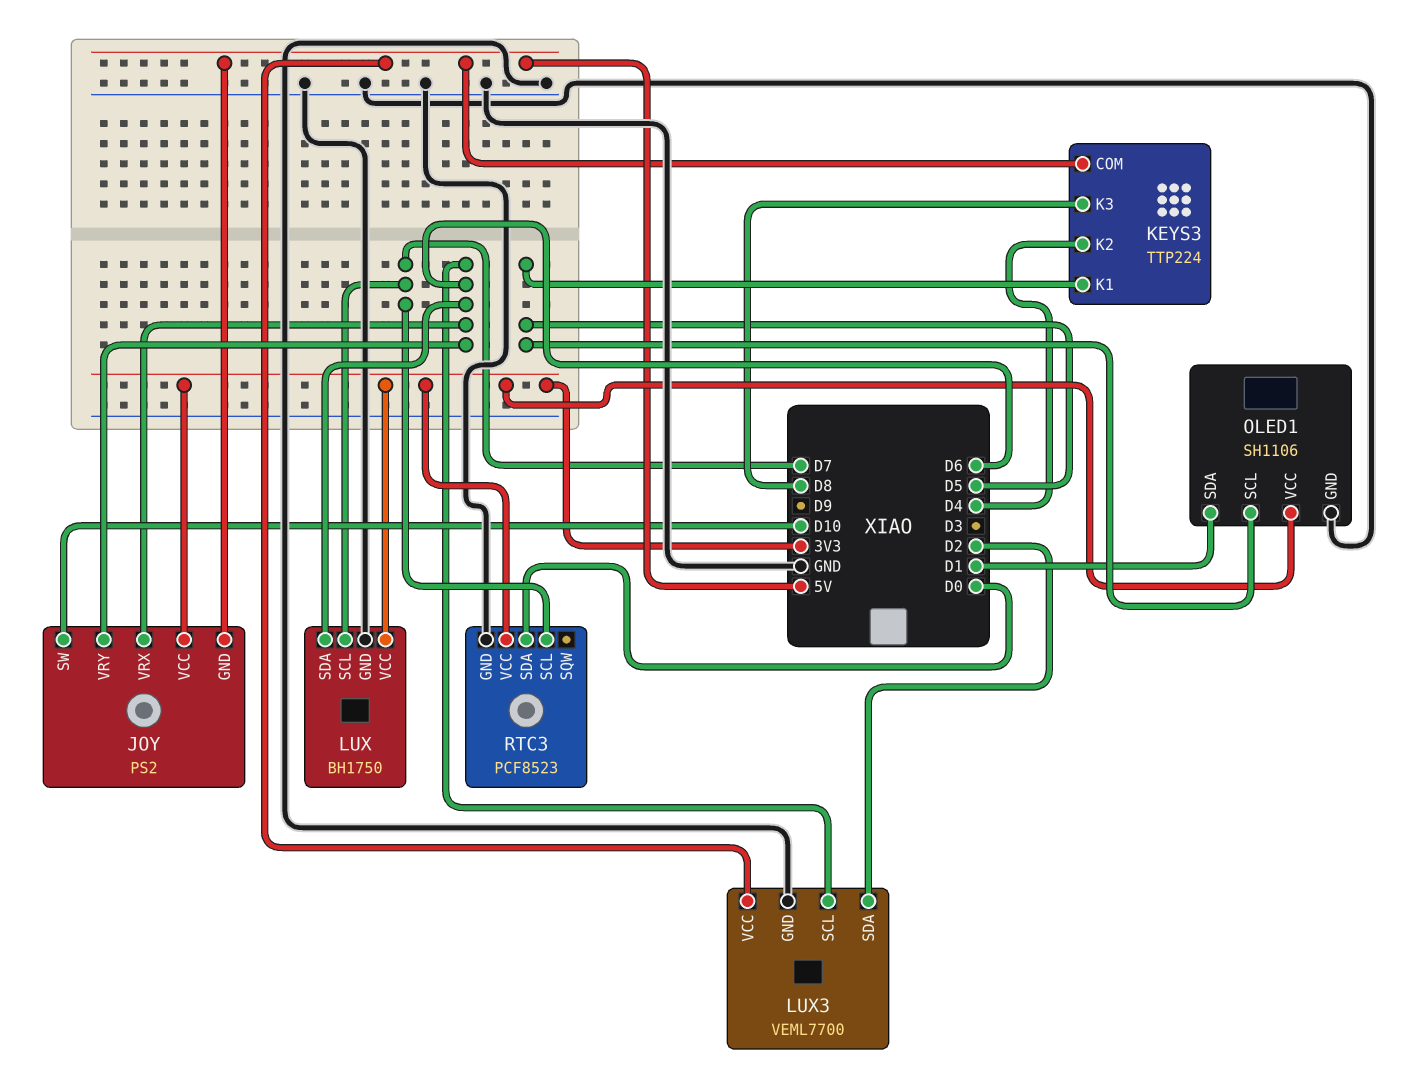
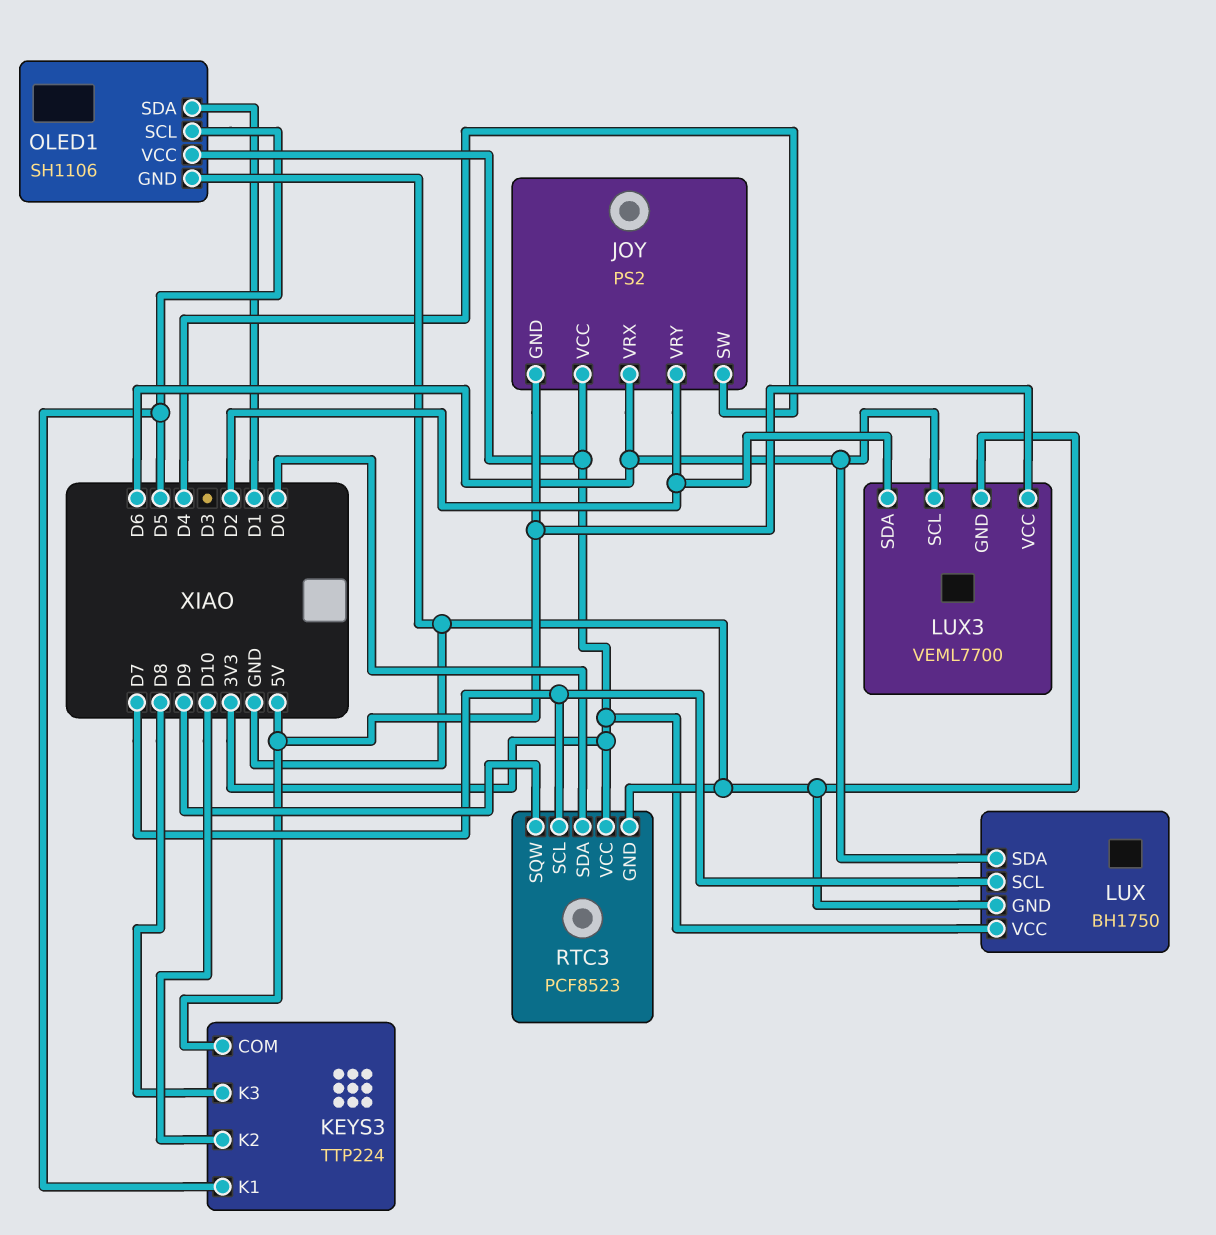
JOY pin SW: D10 -> D4
JOY pin VRY: D6 -> D2
KEYS3 pin K2: D4 -> D10
RTC3 pin SQW: none -> D9

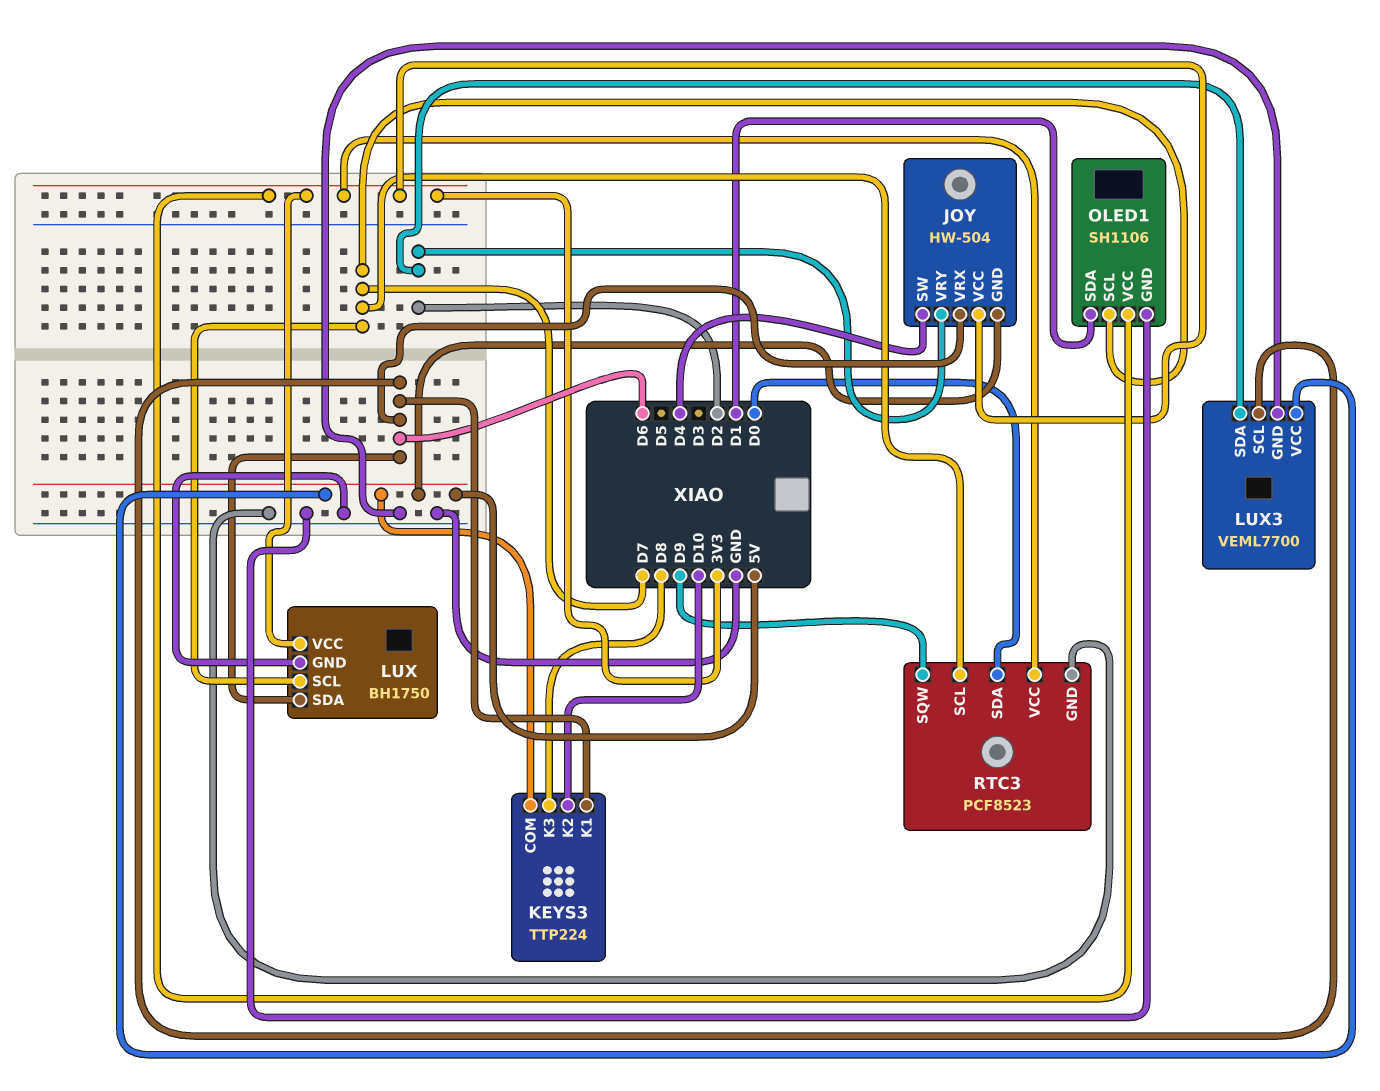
JOY: PS2 -> HW-504
KEYS3 pin K1: D5 -> D6
OLED1 pin SCL: D5 -> D7

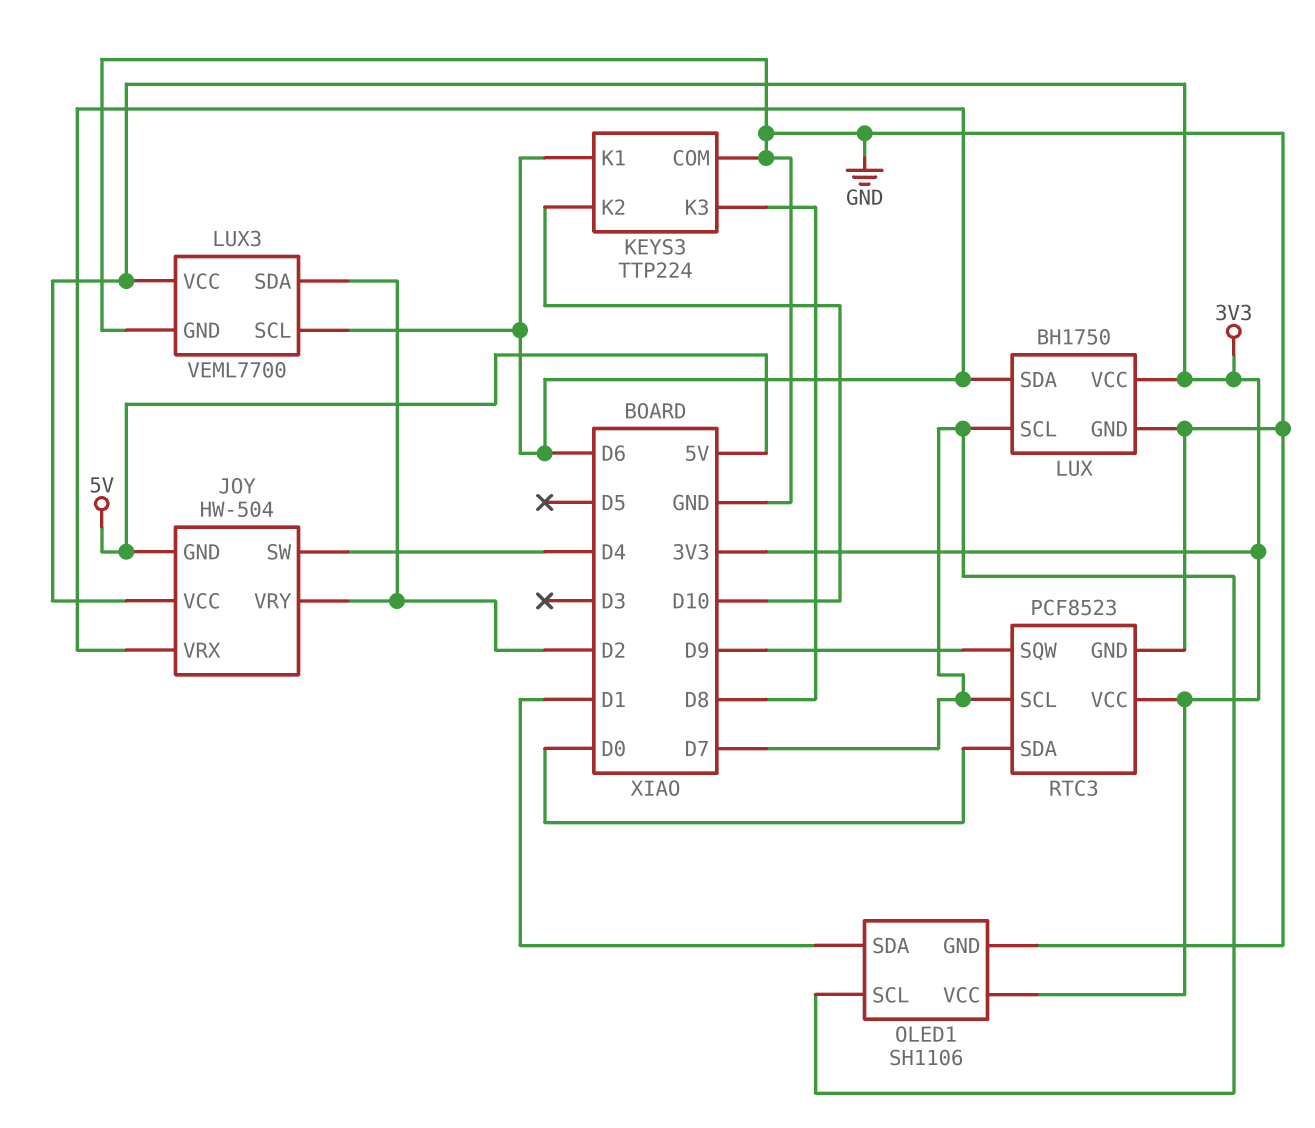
KEYS3 pin COM: 5V -> GND
LUX3 pin VCC: 5V -> 3V3

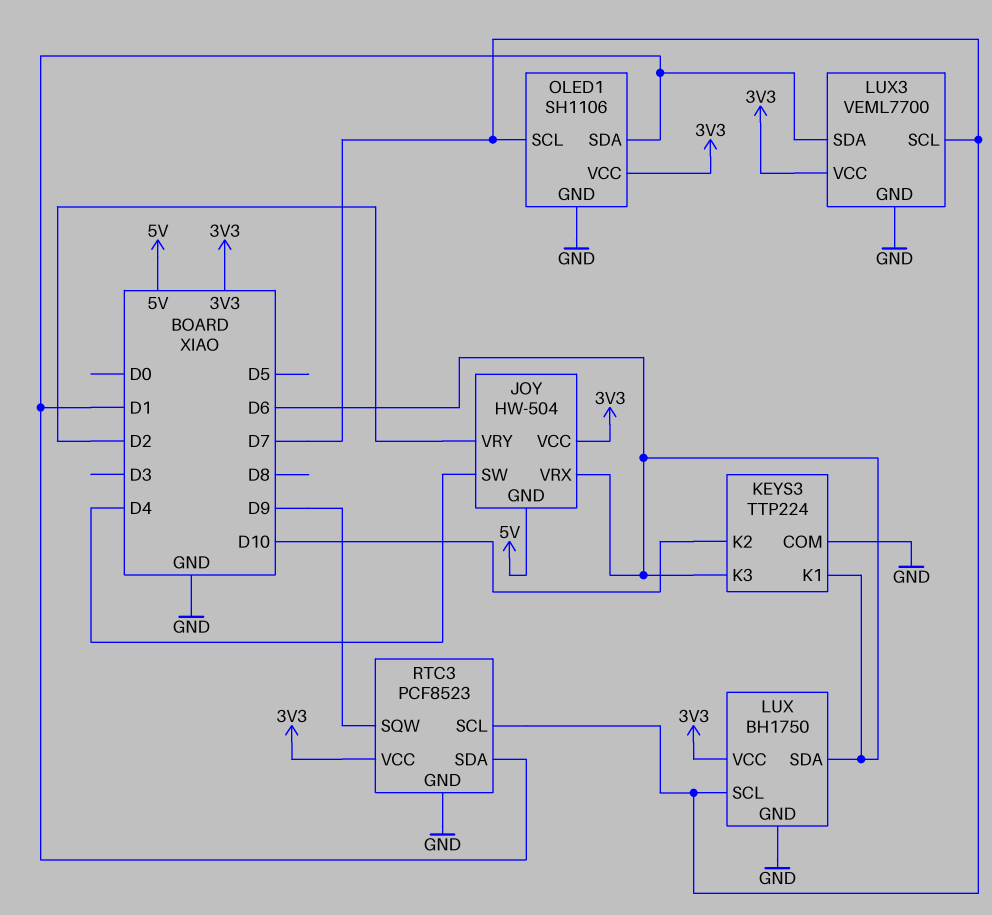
KEYS3 pin K3: D8 -> D6
LUX3 pin SCL: D6 -> D7
LUX3 pin SDA: D2 -> D1
RTC3 pin SDA: D0 -> D1

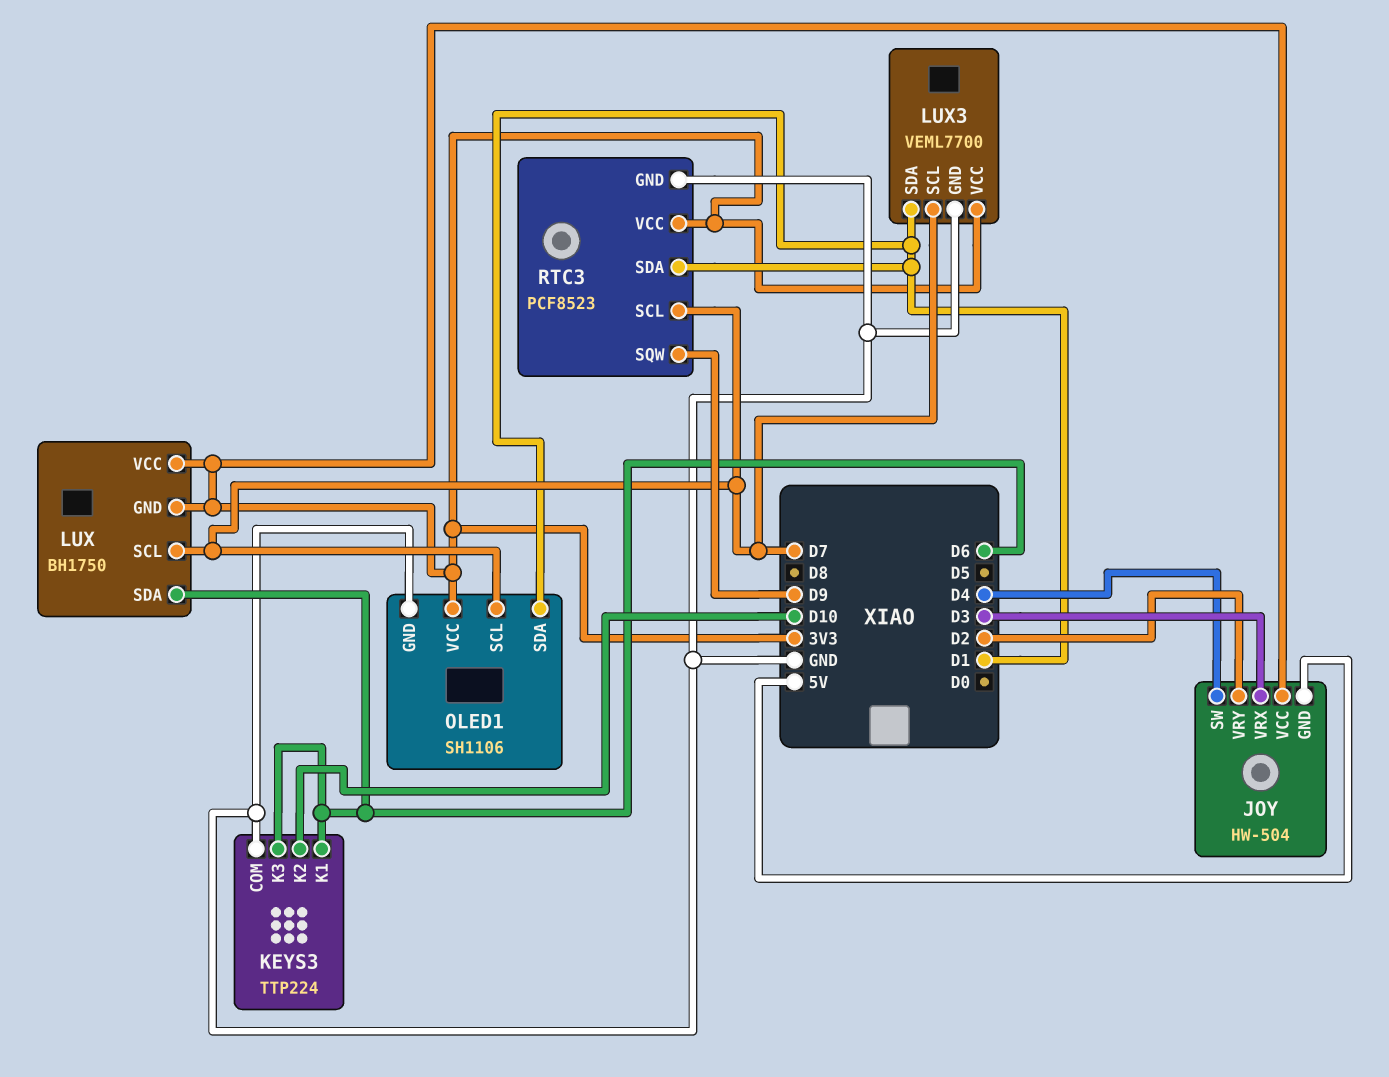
JOY pin VRX: D6 -> D3
LUX pin GND: GND -> 3V3

